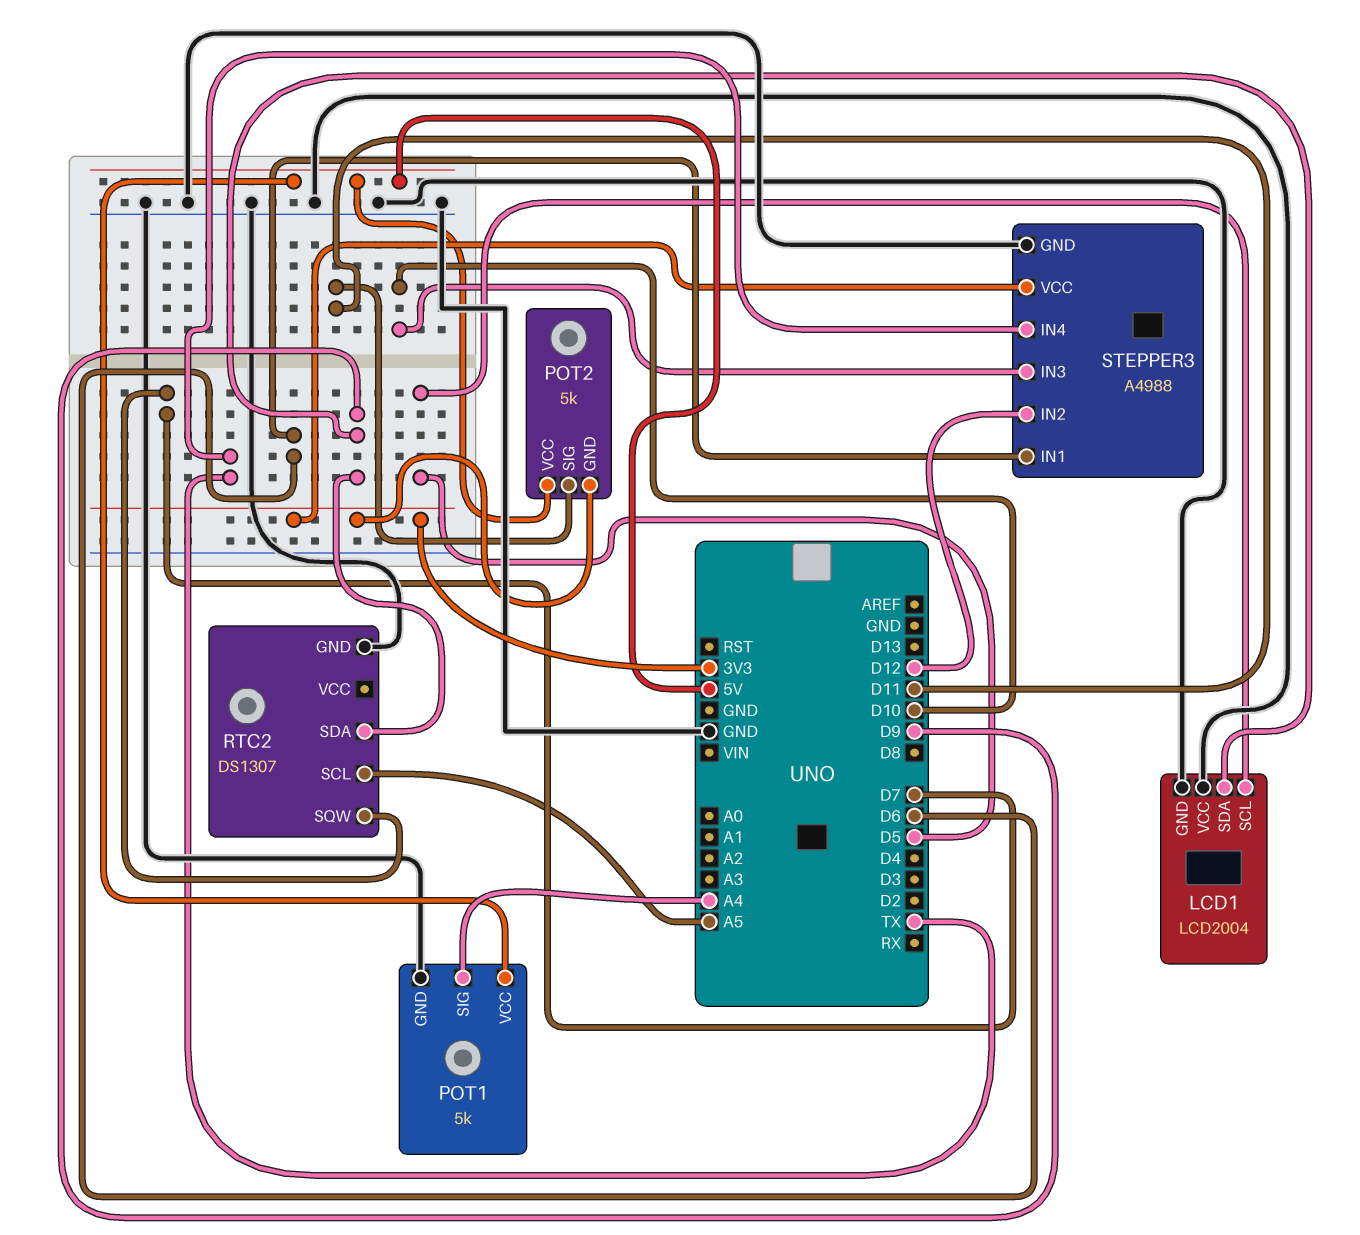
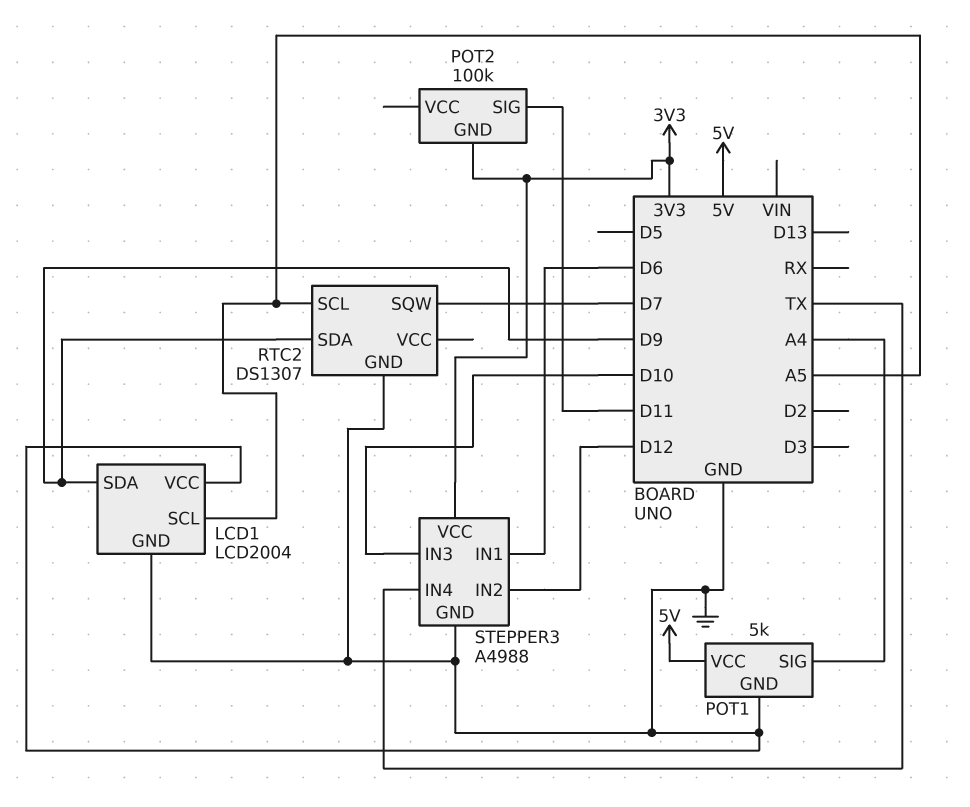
LCD1 pin SCL: D5 -> A5
POT2: 5k -> 100k
POT2 pin VCC: 5V -> none

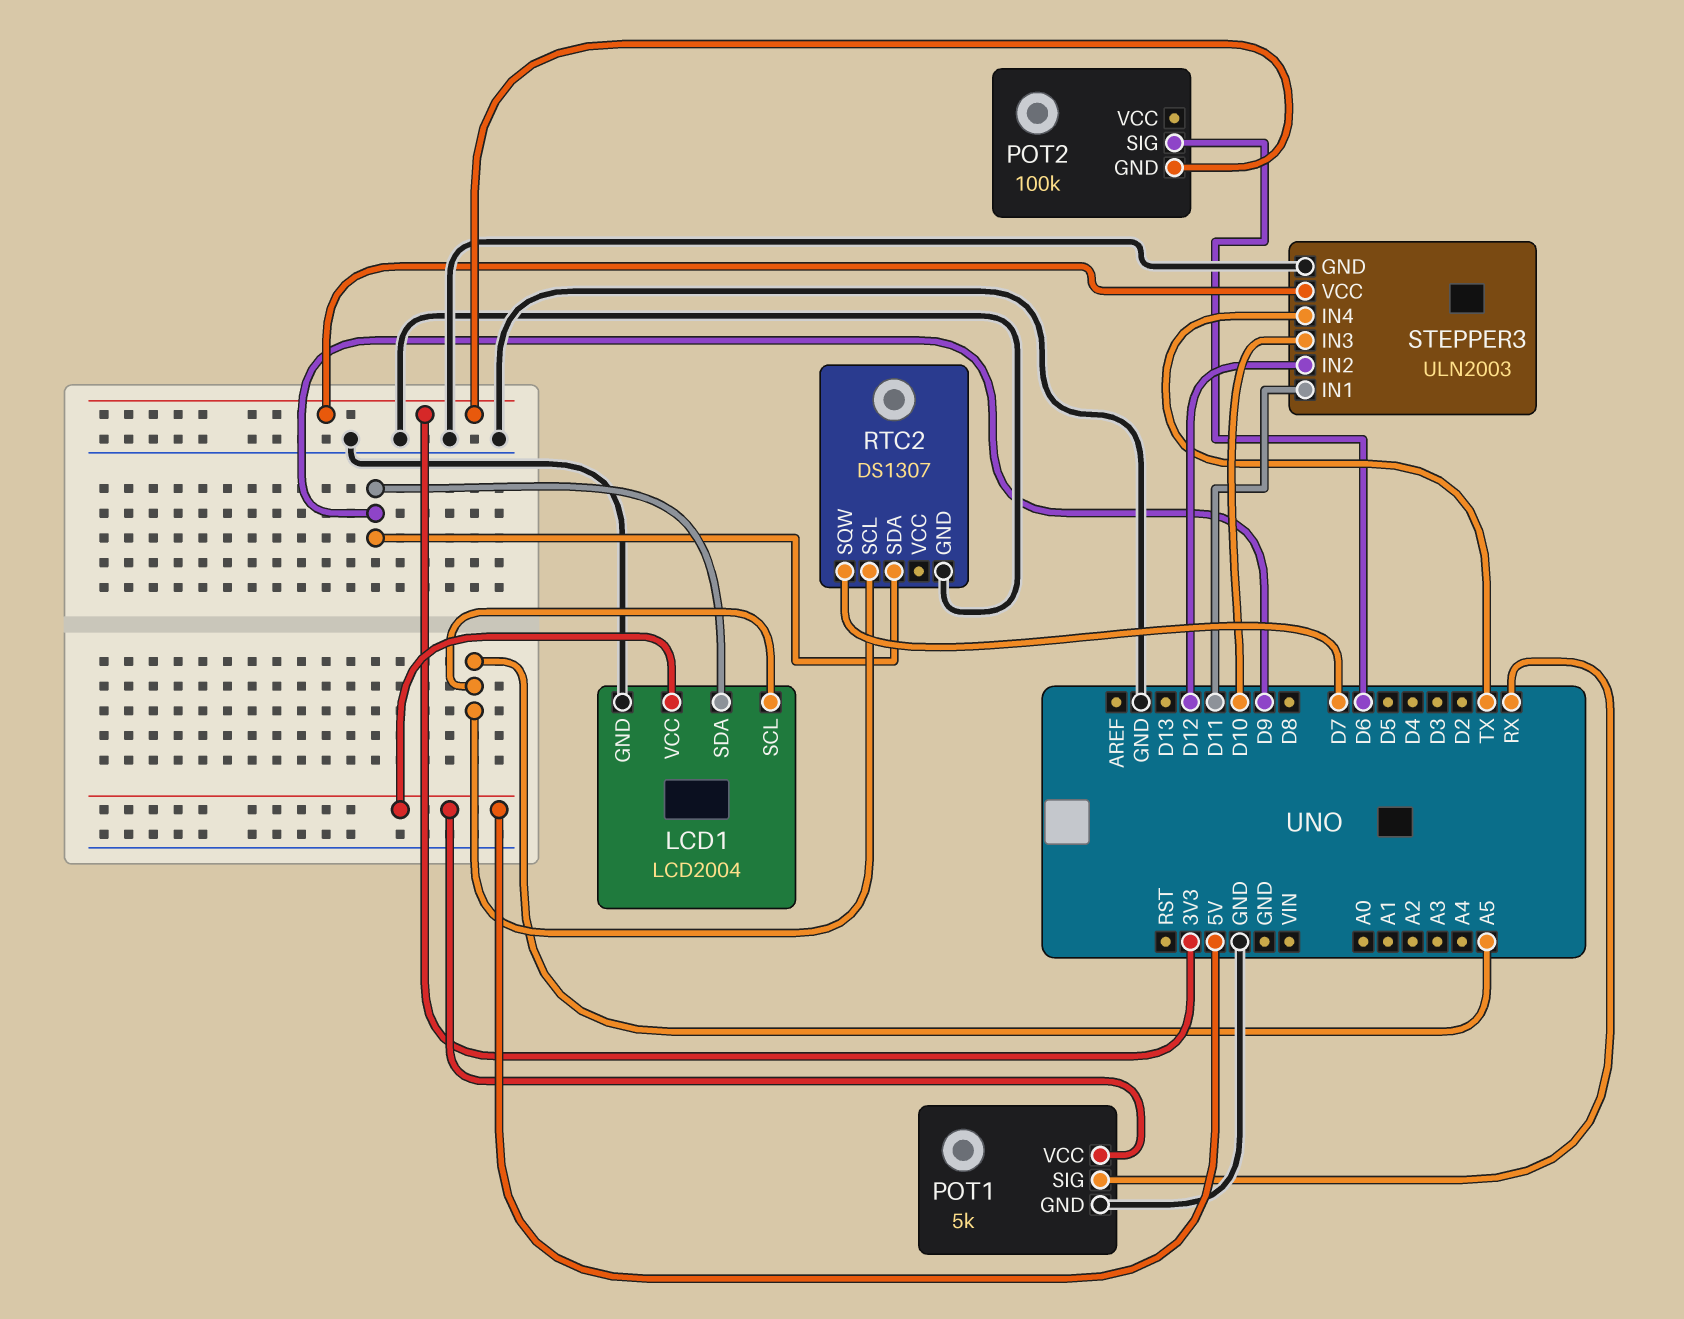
LCD1 pin VCC: GND -> 5V
POT1 pin SIG: A4 -> RX
POT2 pin SIG: D11 -> D6
STEPPER3: A4988 -> ULN2003
STEPPER3 pin IN1: D6 -> D11

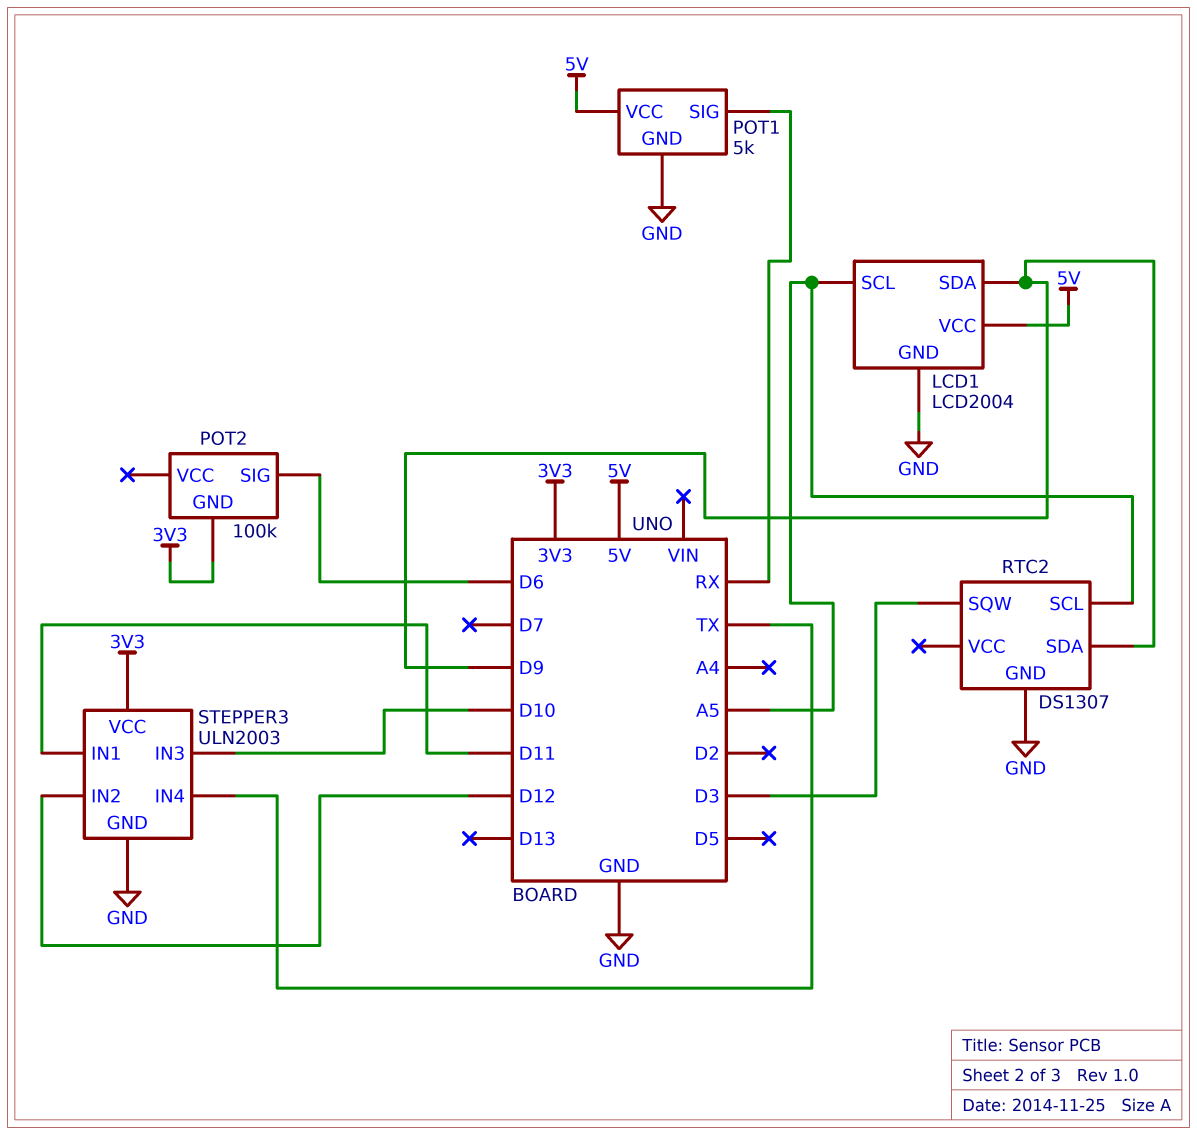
RTC2 pin SQW: D7 -> D3

